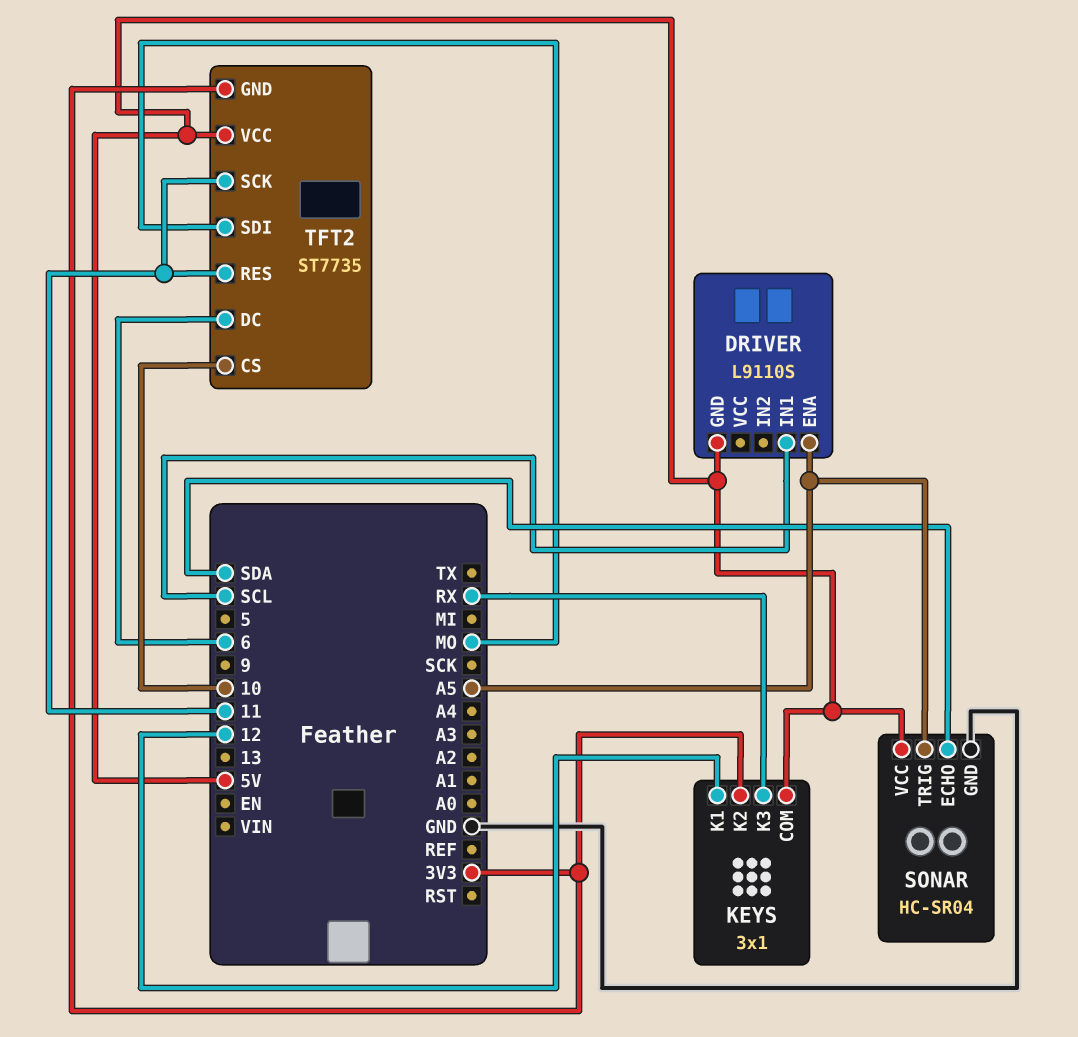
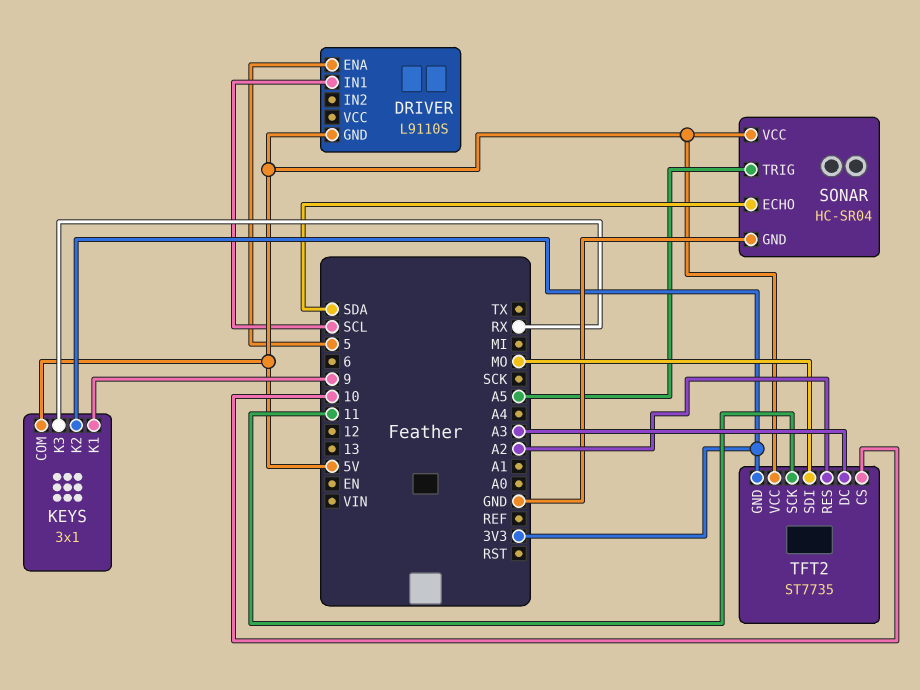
DRIVER pin ENA: A5 -> 5
KEYS pin K1: 12 -> 9
TFT2 pin DC: 6 -> A3
TFT2 pin RES: 11 -> A2

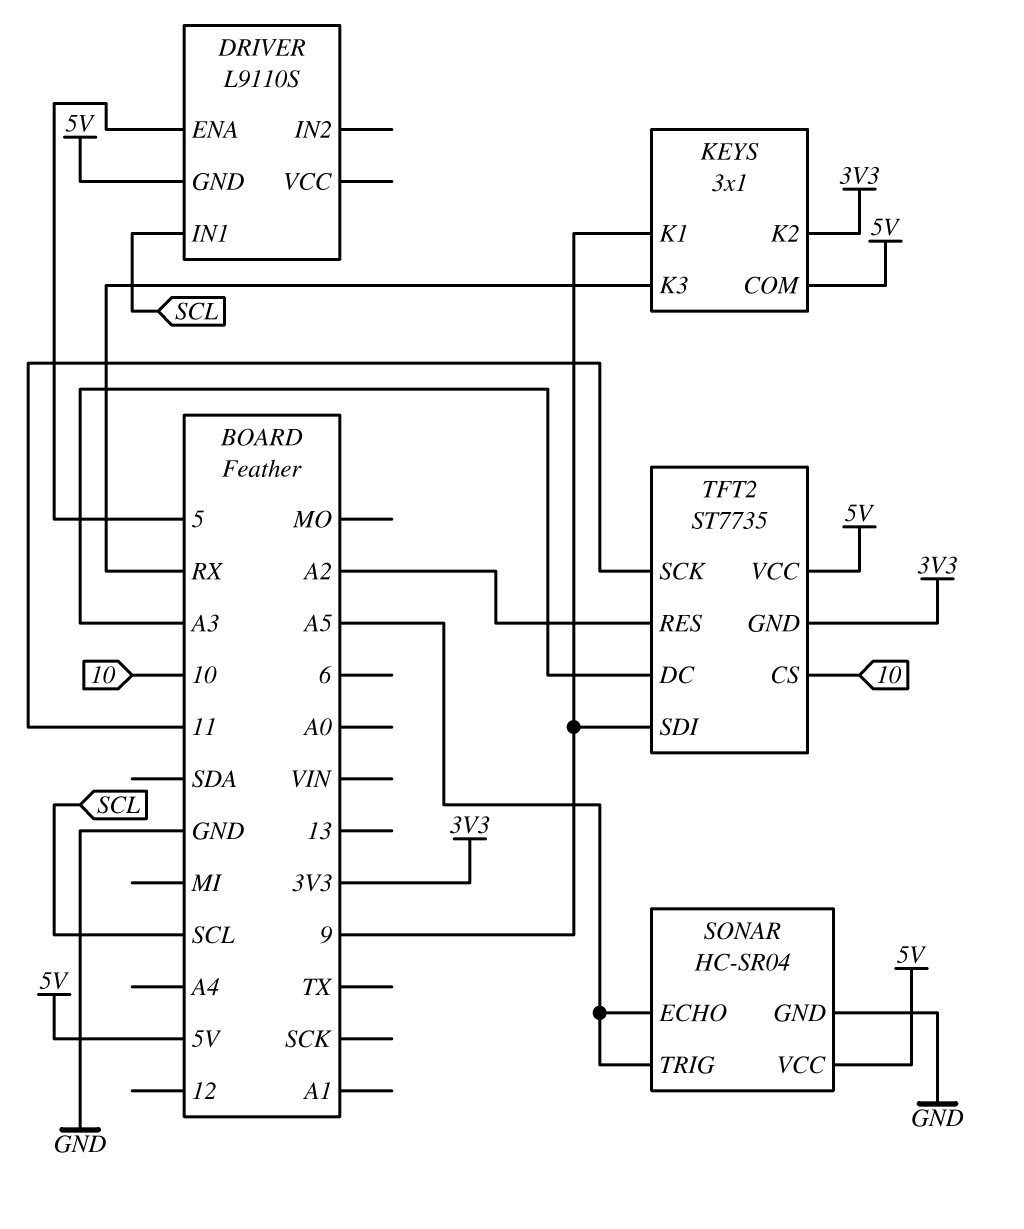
SONAR pin ECHO: SDA -> A5
TFT2 pin SDI: MO -> 9

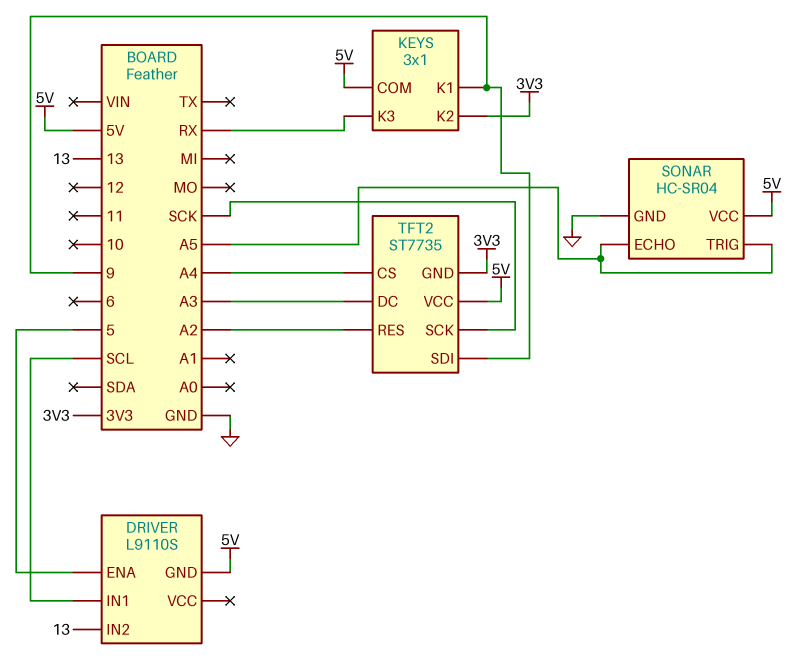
DRIVER pin IN2: none -> 13
TFT2 pin CS: 10 -> A4
TFT2 pin SCK: 11 -> SCK

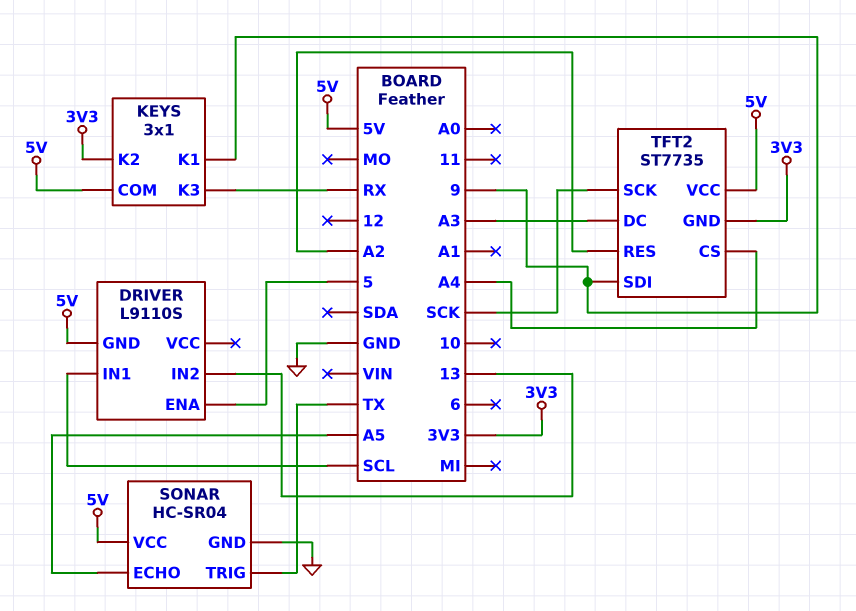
SONAR pin TRIG: A5 -> TX

